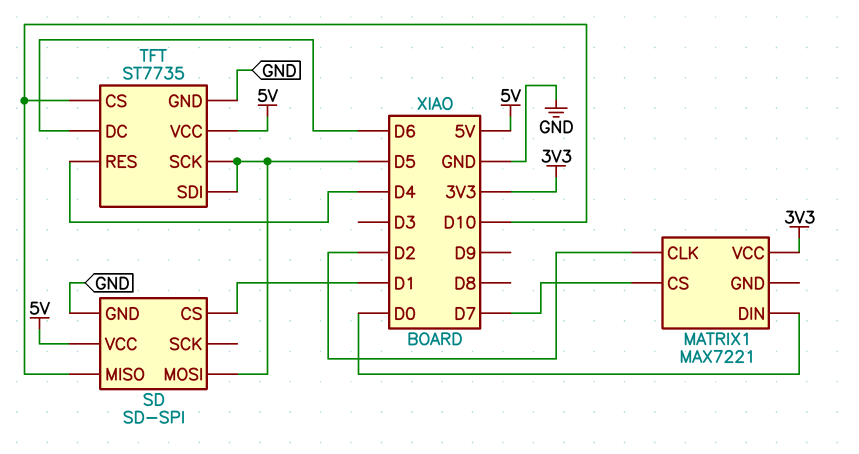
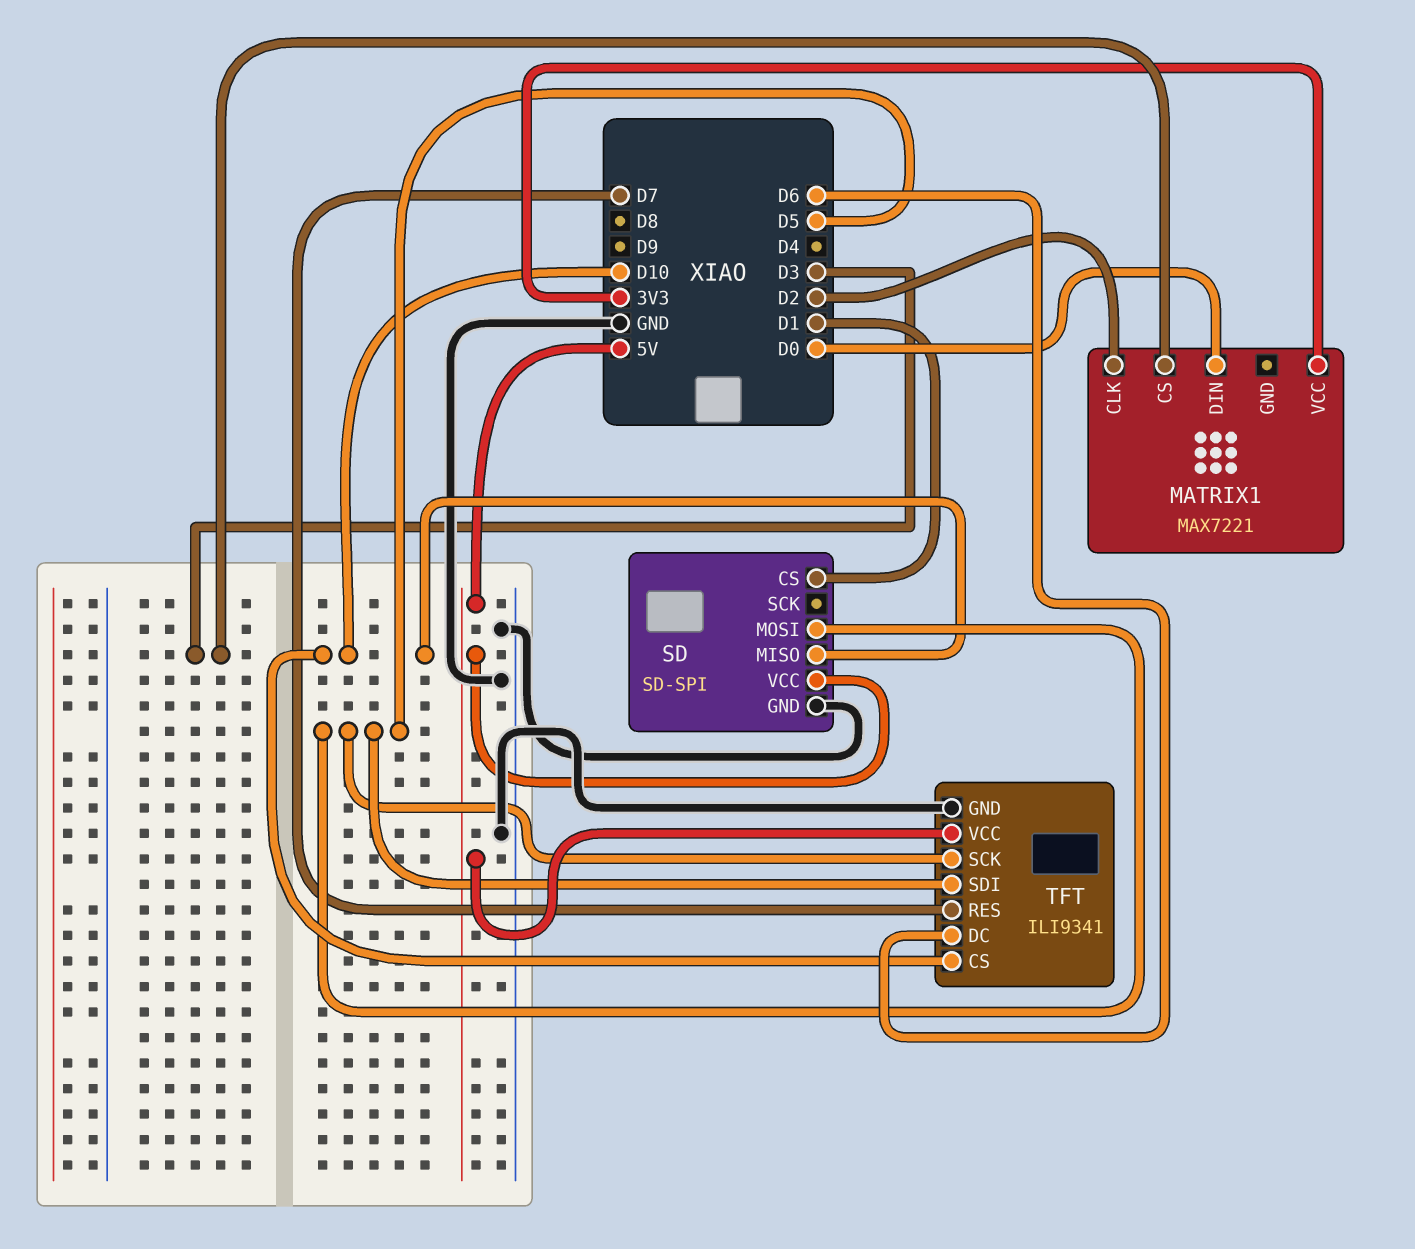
MATRIX1 pin CS: D7 -> D3
TFT: ST7735 -> ILI9341
TFT pin RES: D4 -> D7

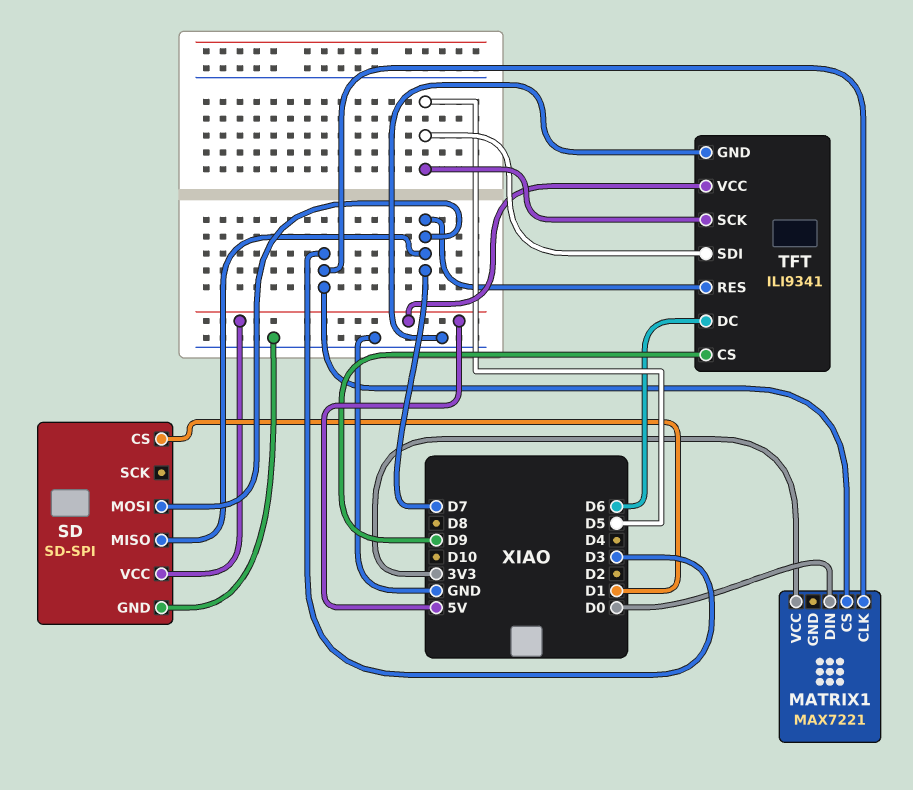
MATRIX1 pin CLK: D2 -> D3
SD pin MISO: D10 -> D7
SD pin MOSI: D5 -> D7
TFT pin CS: D10 -> D9

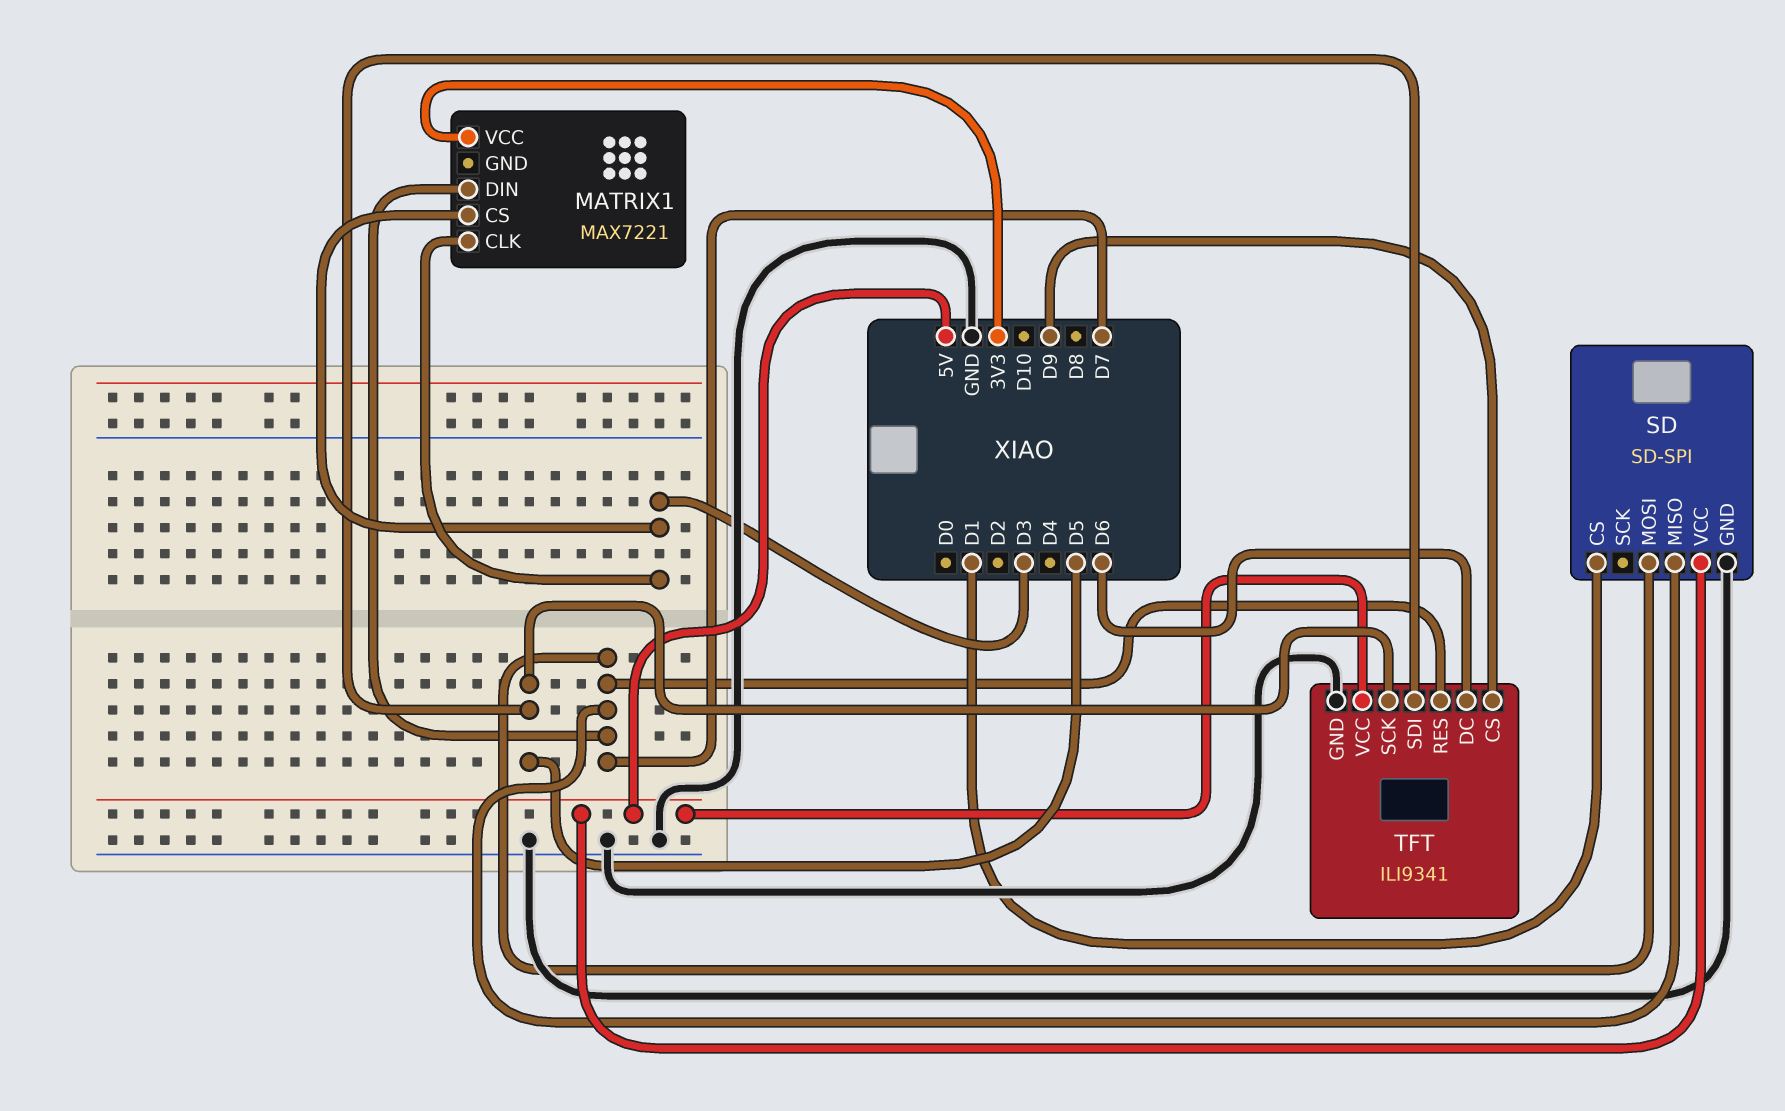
MATRIX1 pin DIN: D0 -> D7

